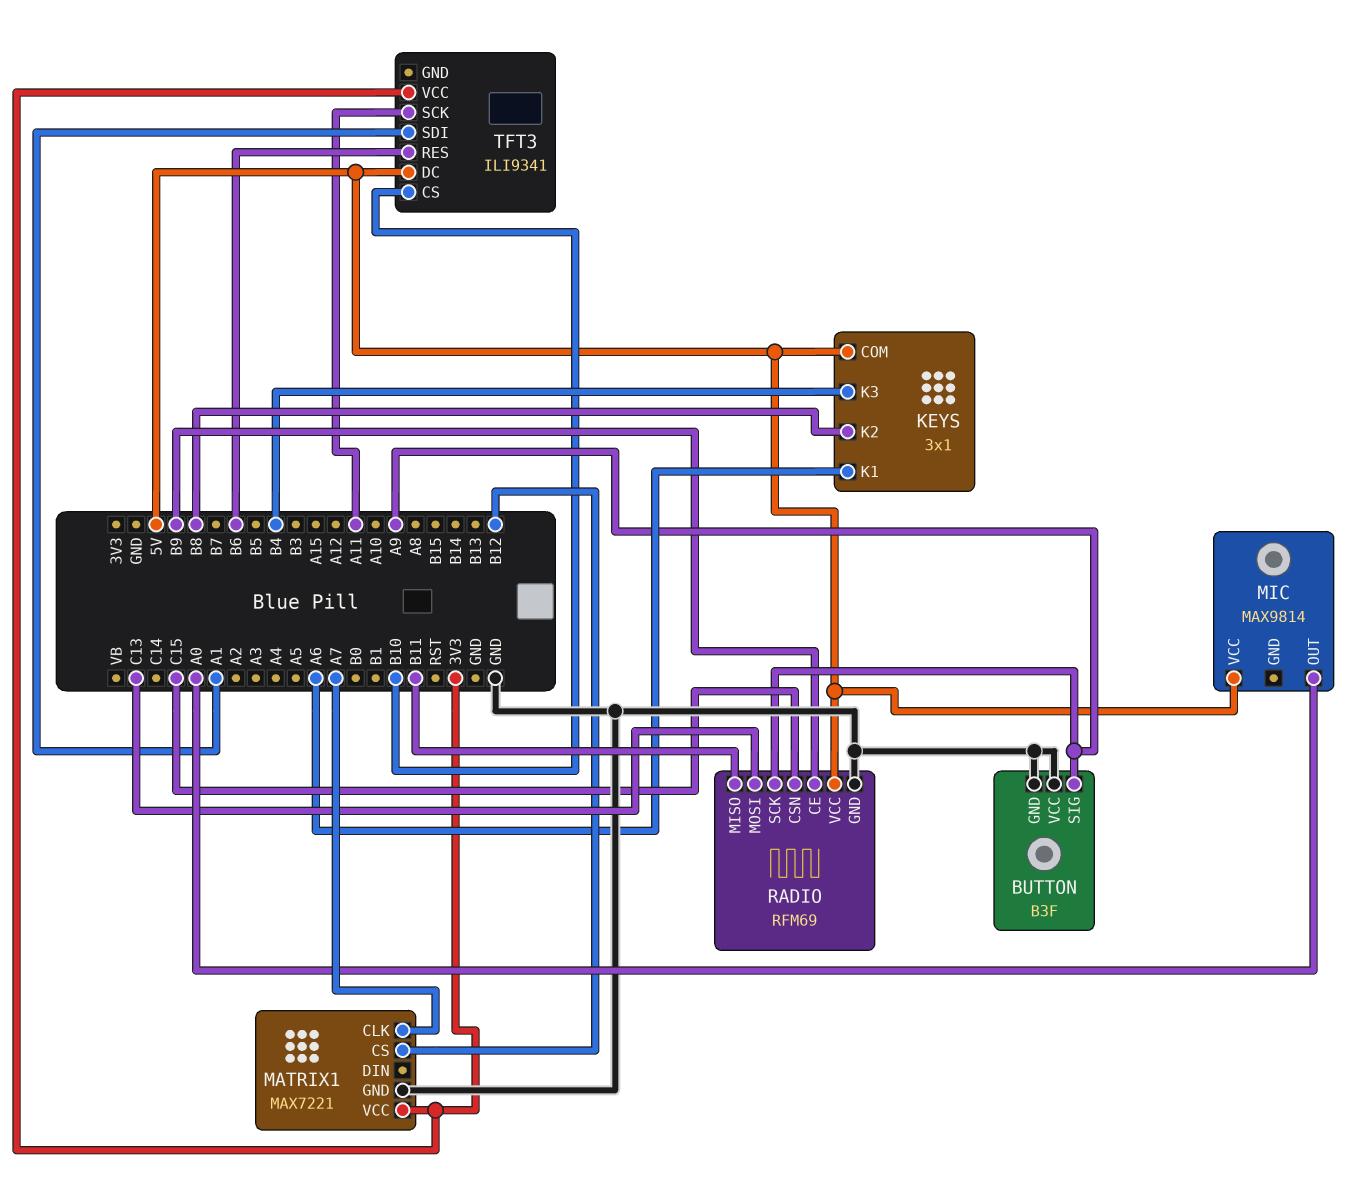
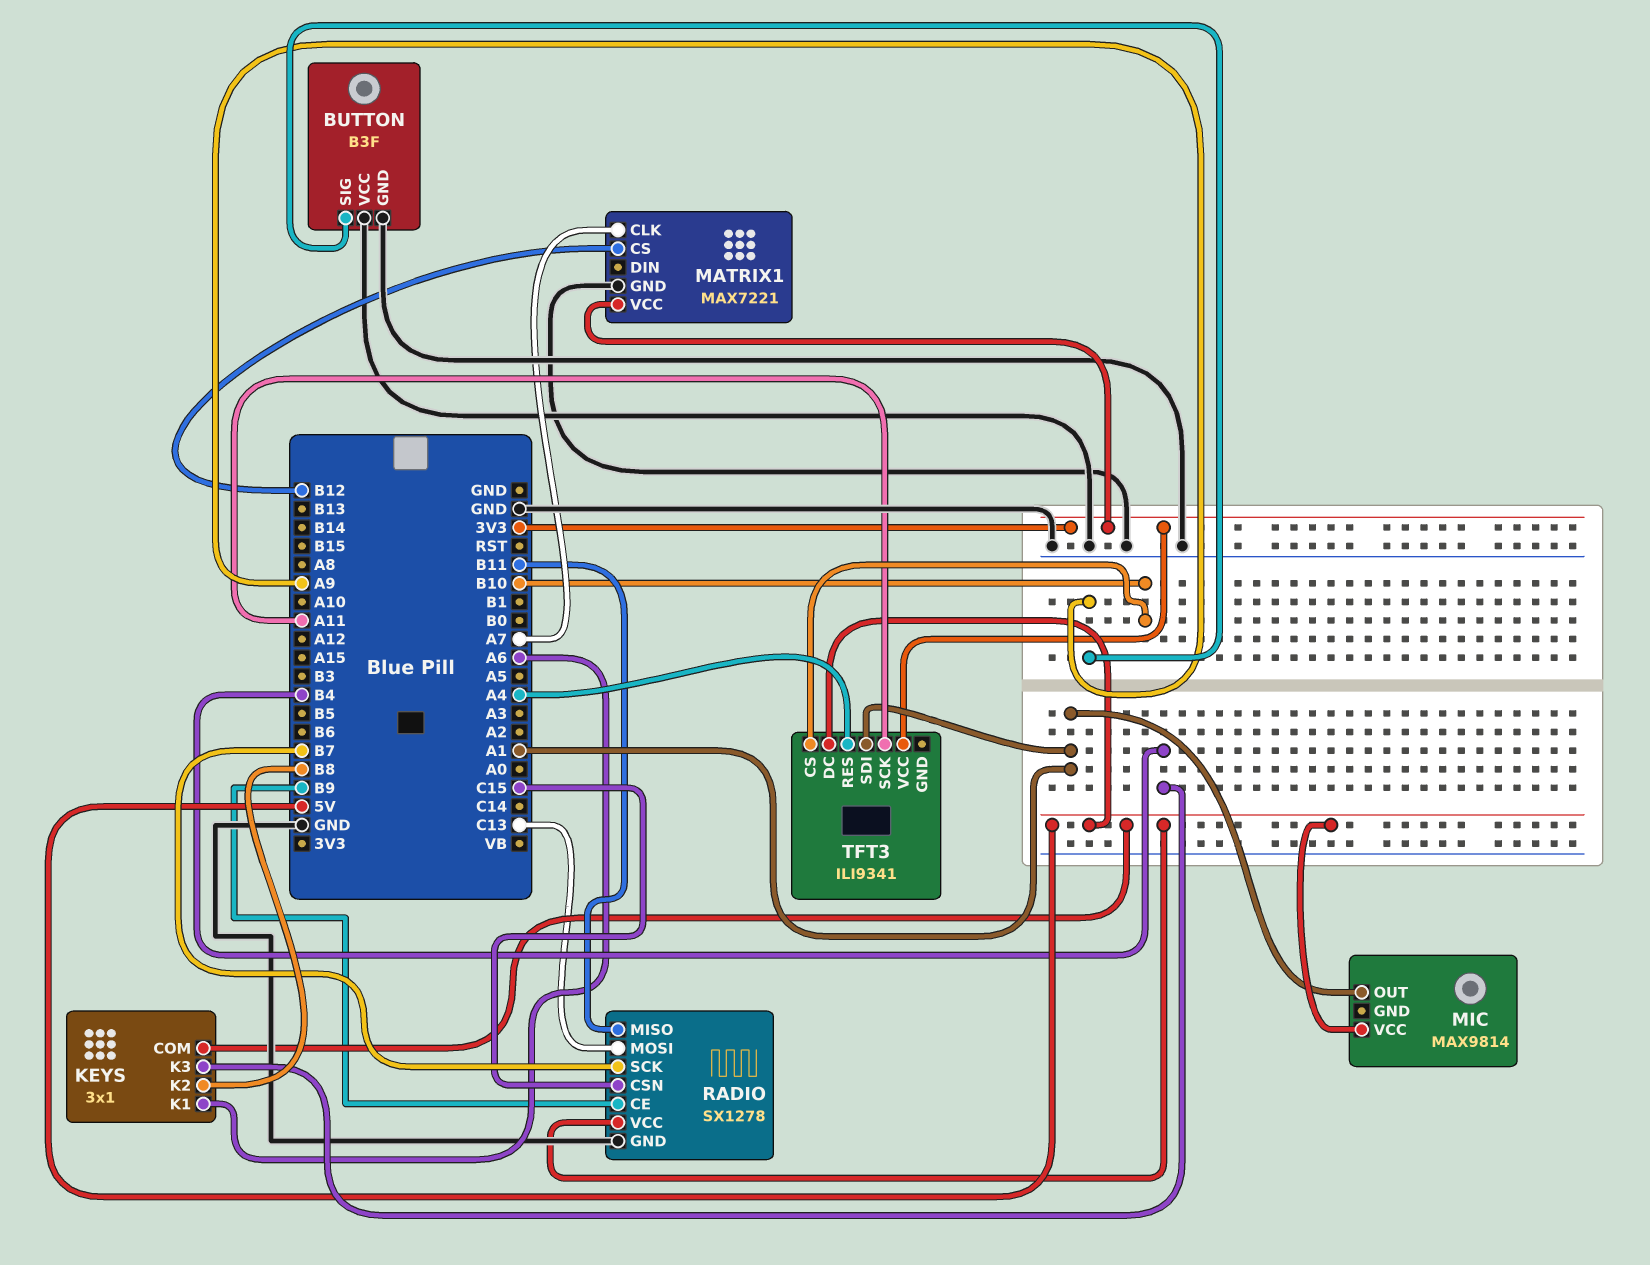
MIC pin OUT: A0 -> A1
RADIO: RFM69 -> SX1278
RADIO pin SCK: A9 -> B7
TFT3 pin RES: B6 -> A4

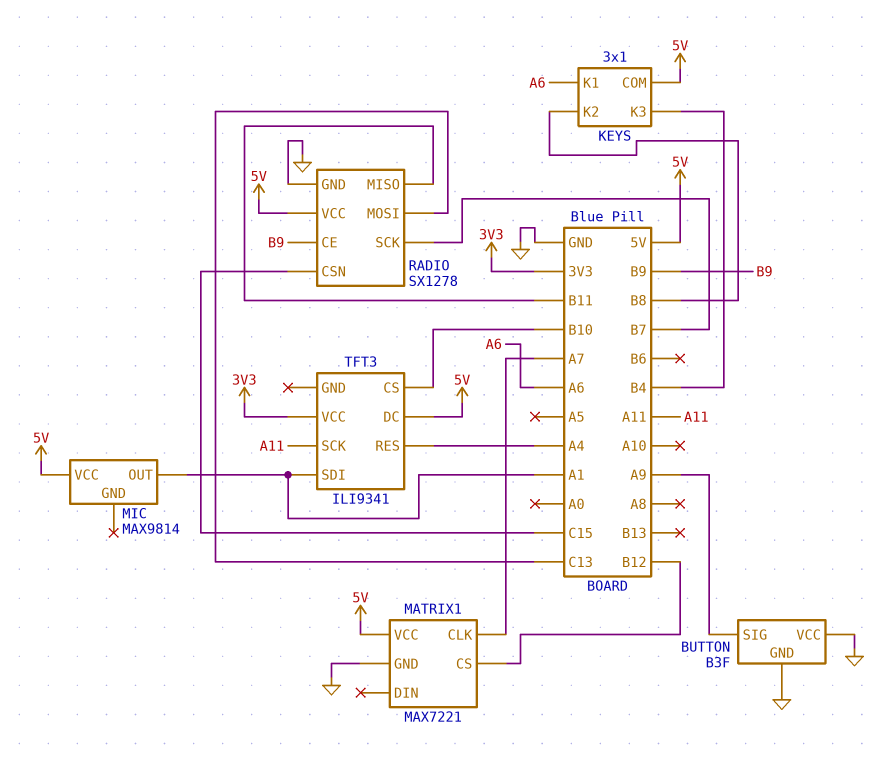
MATRIX1 pin VCC: 3V3 -> 5V

